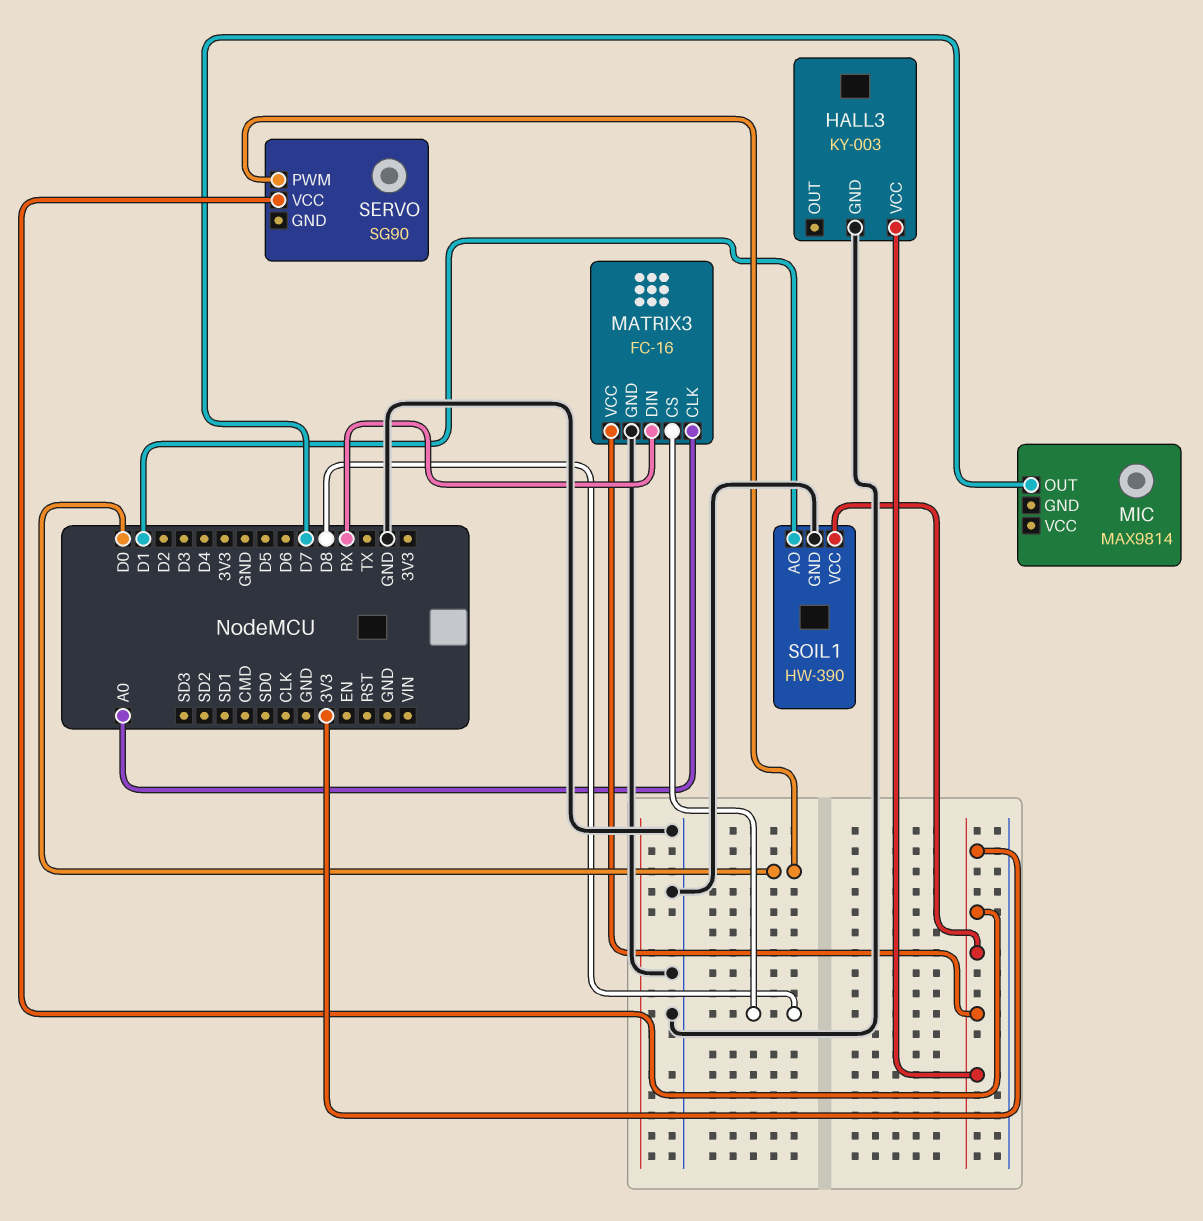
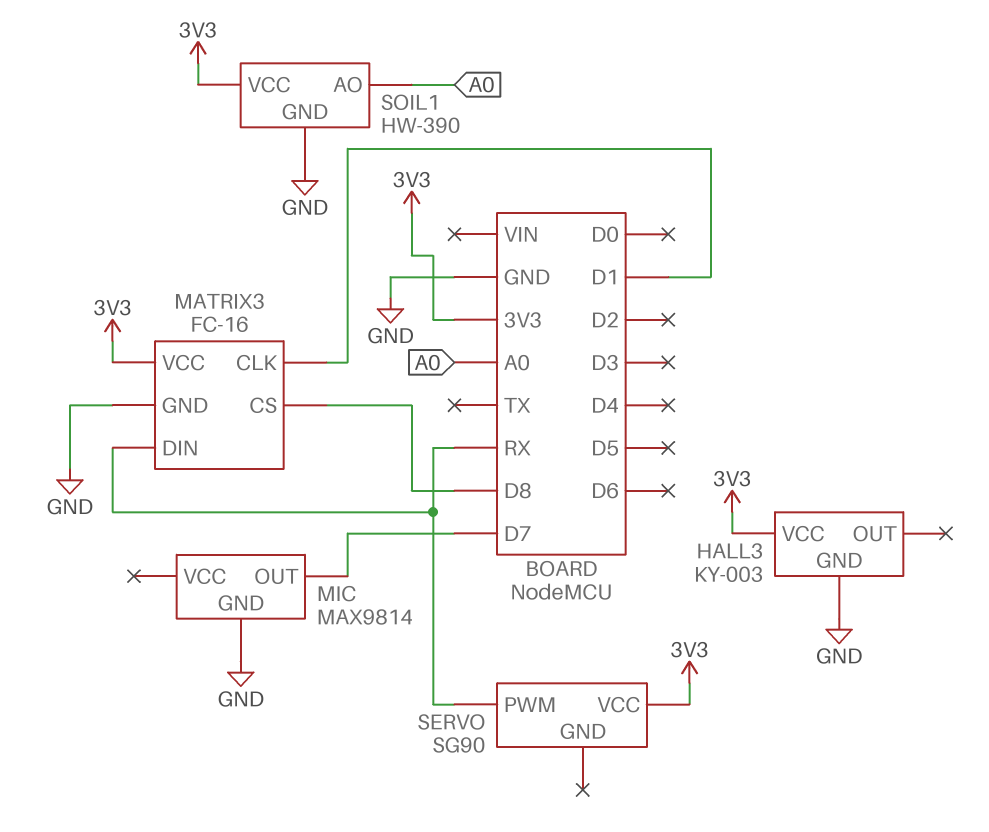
MATRIX3 pin CLK: A0 -> D1
MIC pin GND: none -> GND
SERVO pin PWM: D0 -> RX
SOIL1 pin AO: D1 -> A0

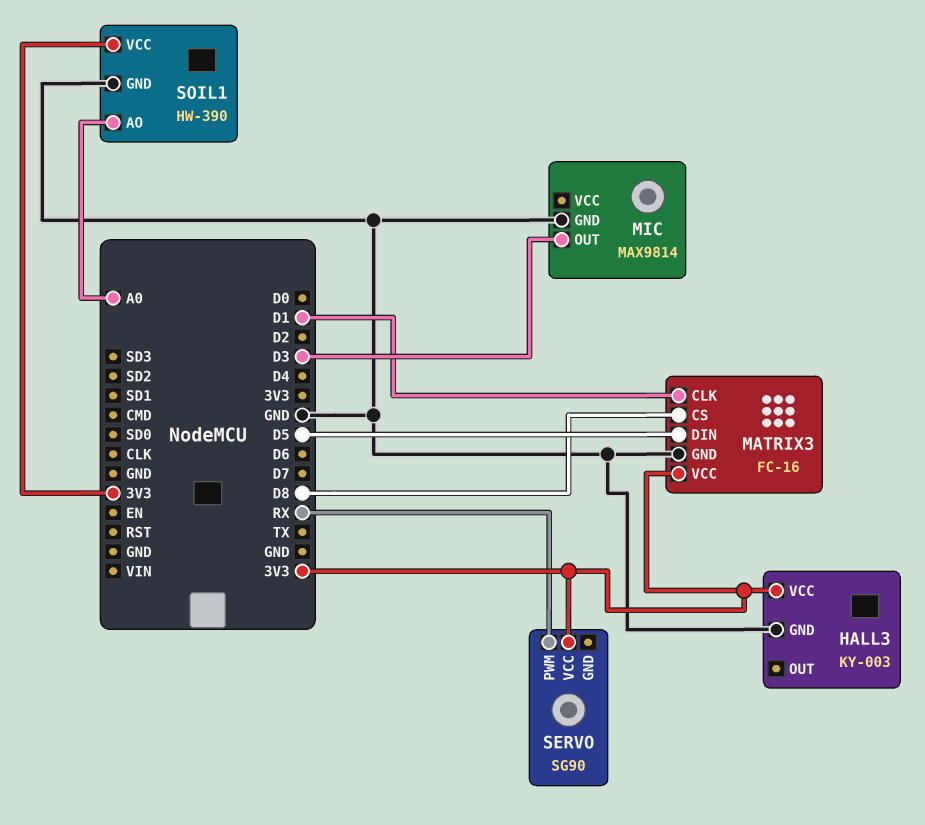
MATRIX3 pin DIN: RX -> D5
MIC pin OUT: D7 -> D3

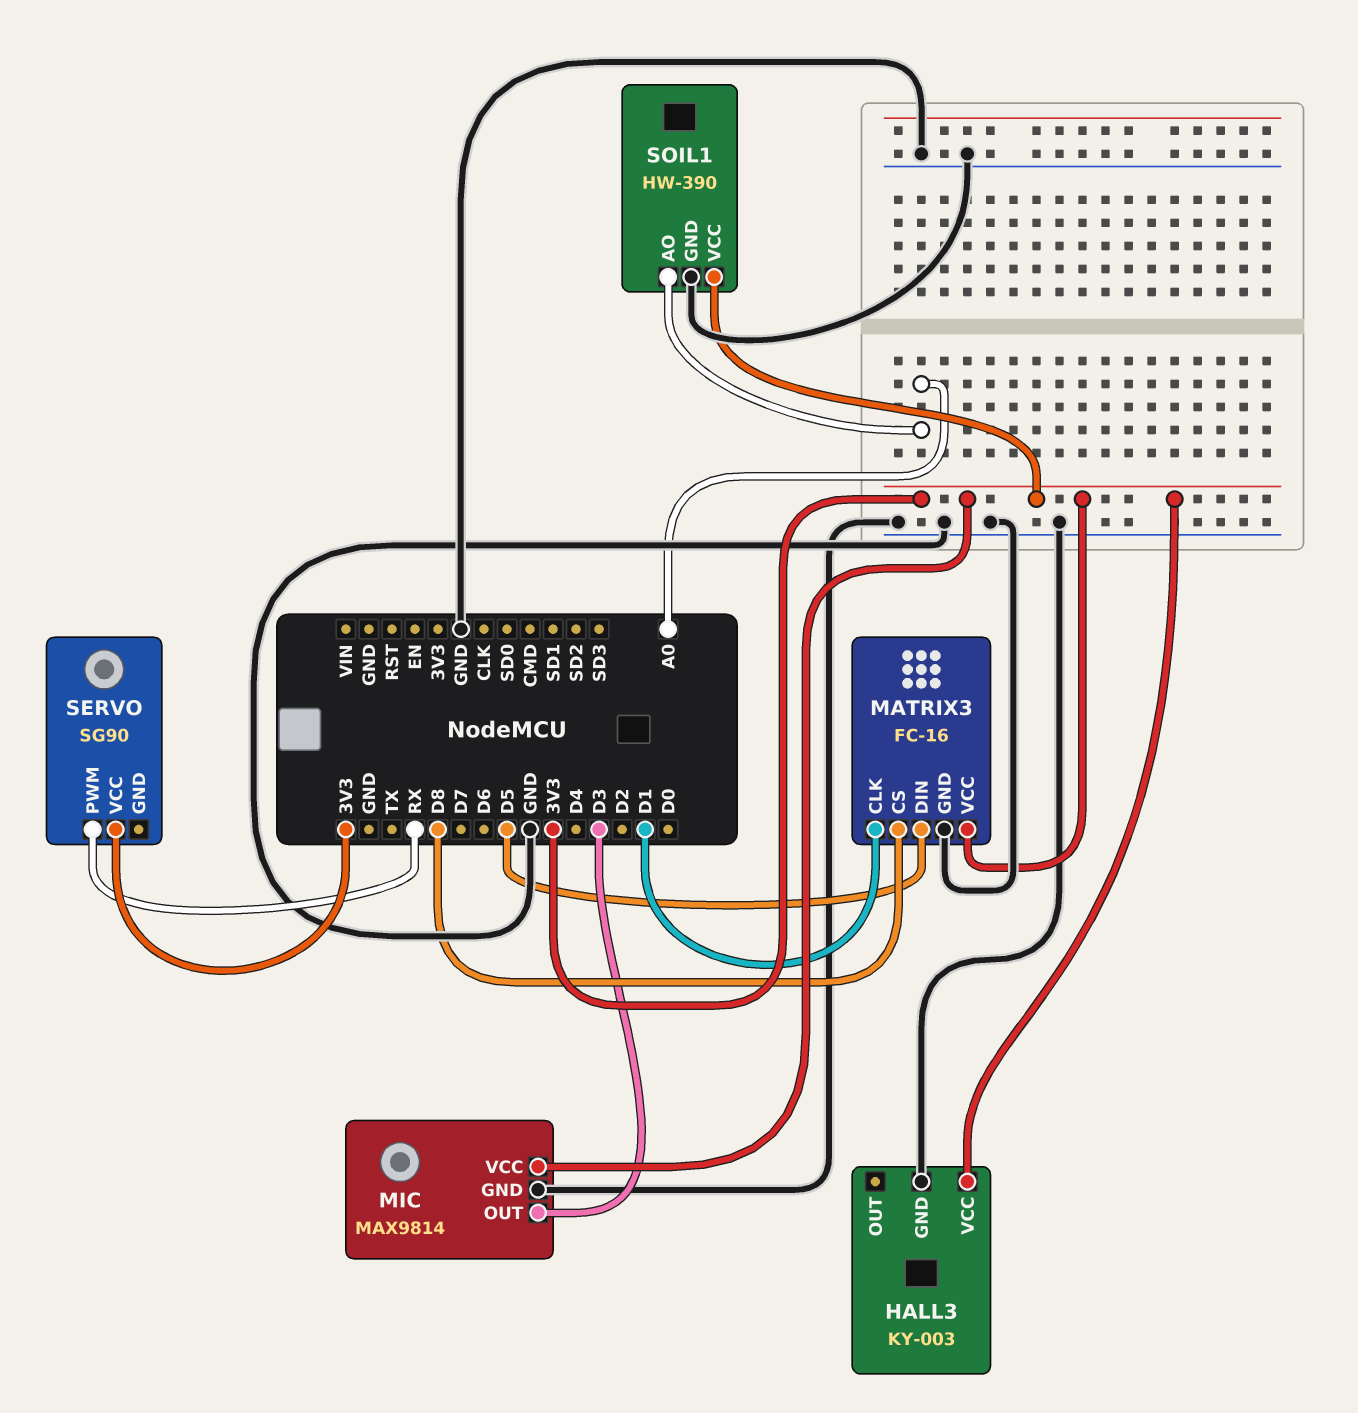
MIC pin VCC: none -> 3V3

